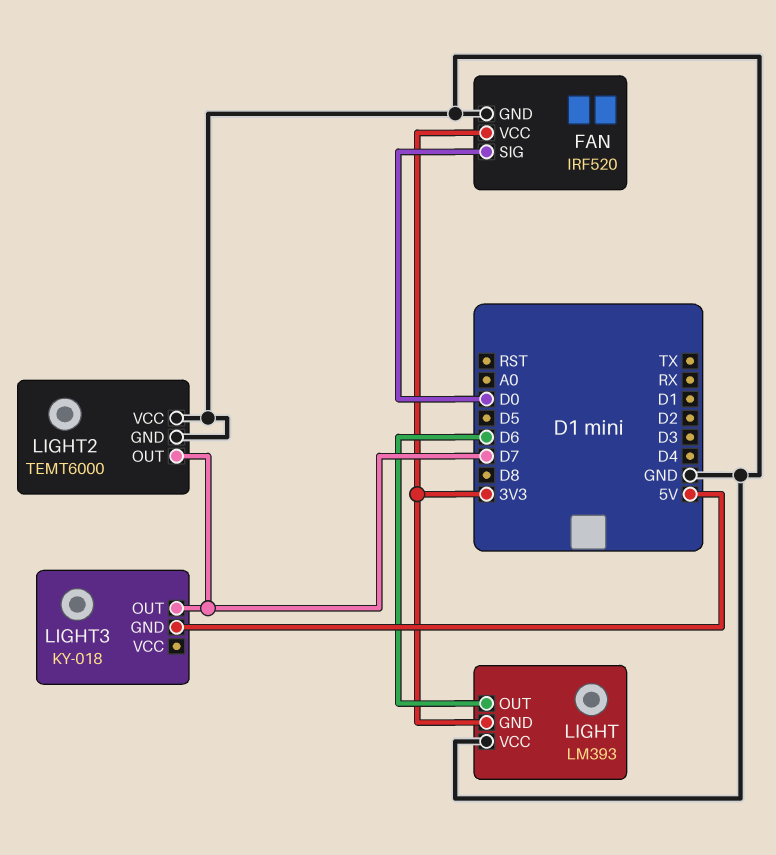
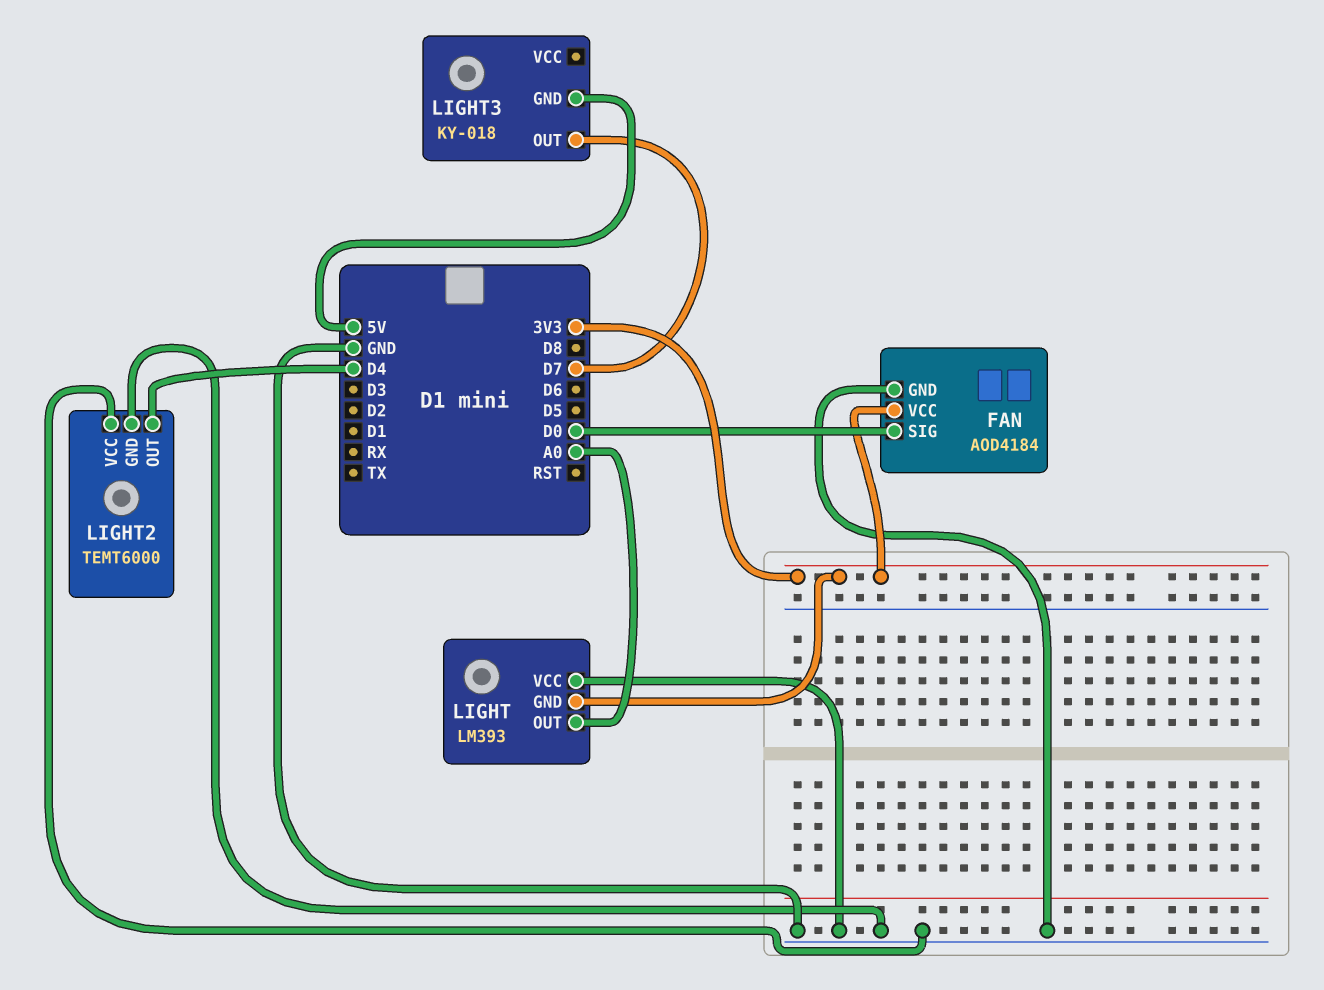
FAN: IRF520 -> AOD4184
LIGHT pin OUT: D6 -> A0
LIGHT2 pin OUT: D7 -> D4

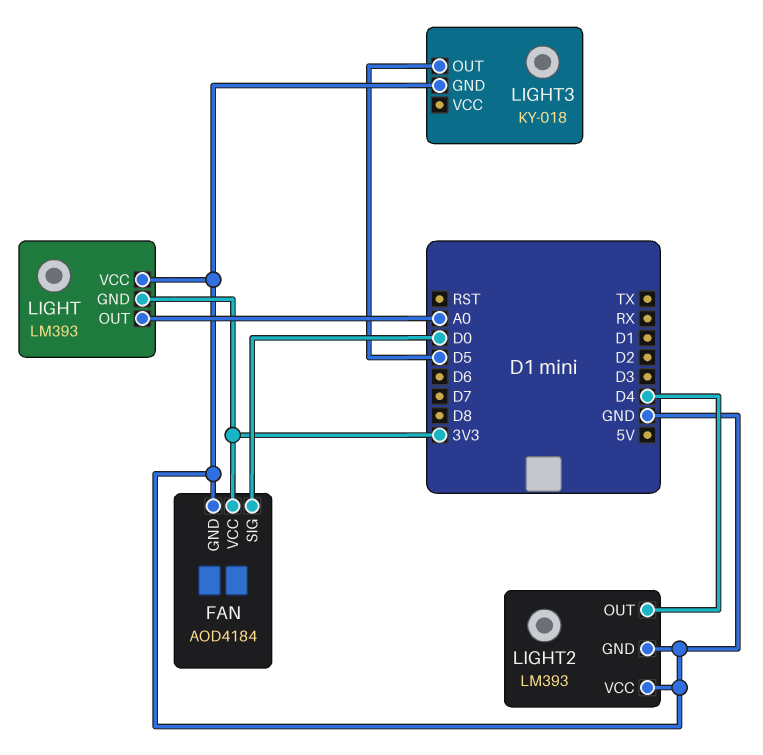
LIGHT2: TEMT6000 -> LM393
LIGHT3 pin GND: 5V -> GND
LIGHT3 pin OUT: D7 -> D5

